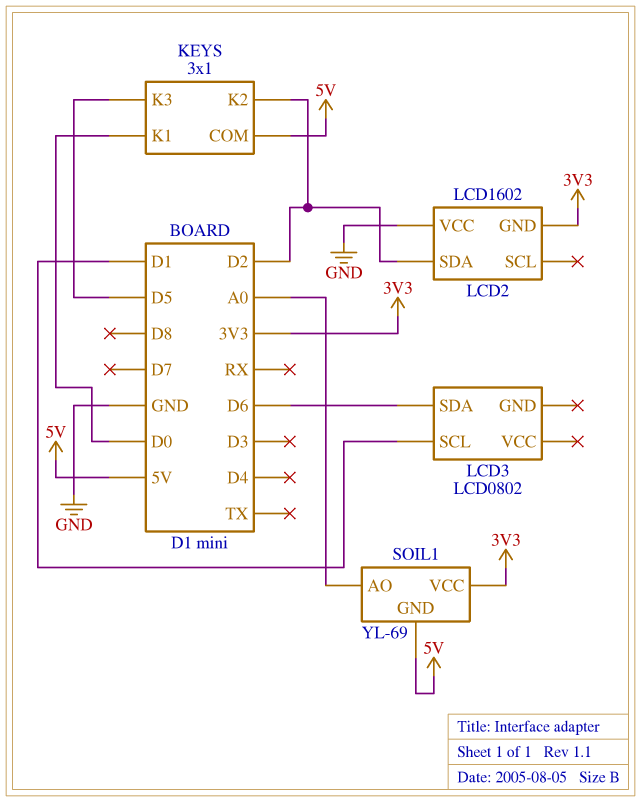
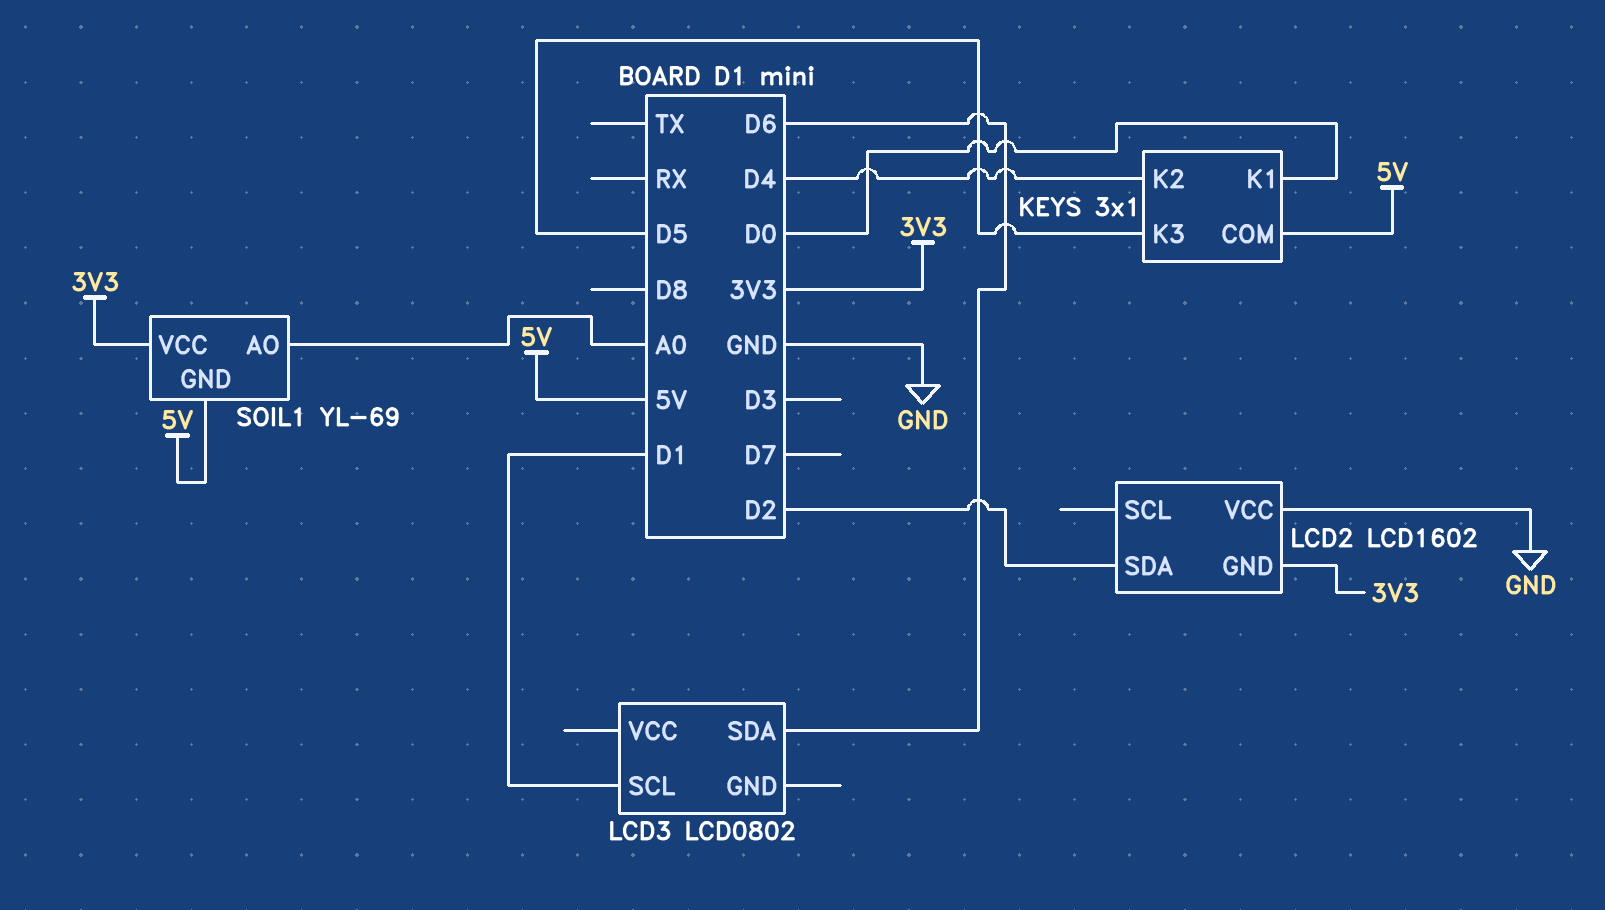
KEYS pin K2: D2 -> D4

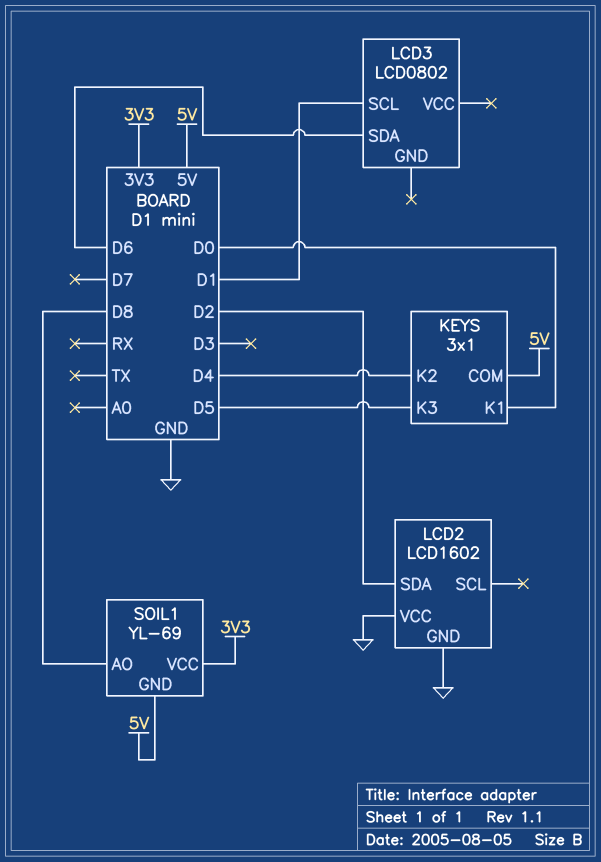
LCD2 pin GND: 3V3 -> GND
SOIL1 pin AO: A0 -> D8

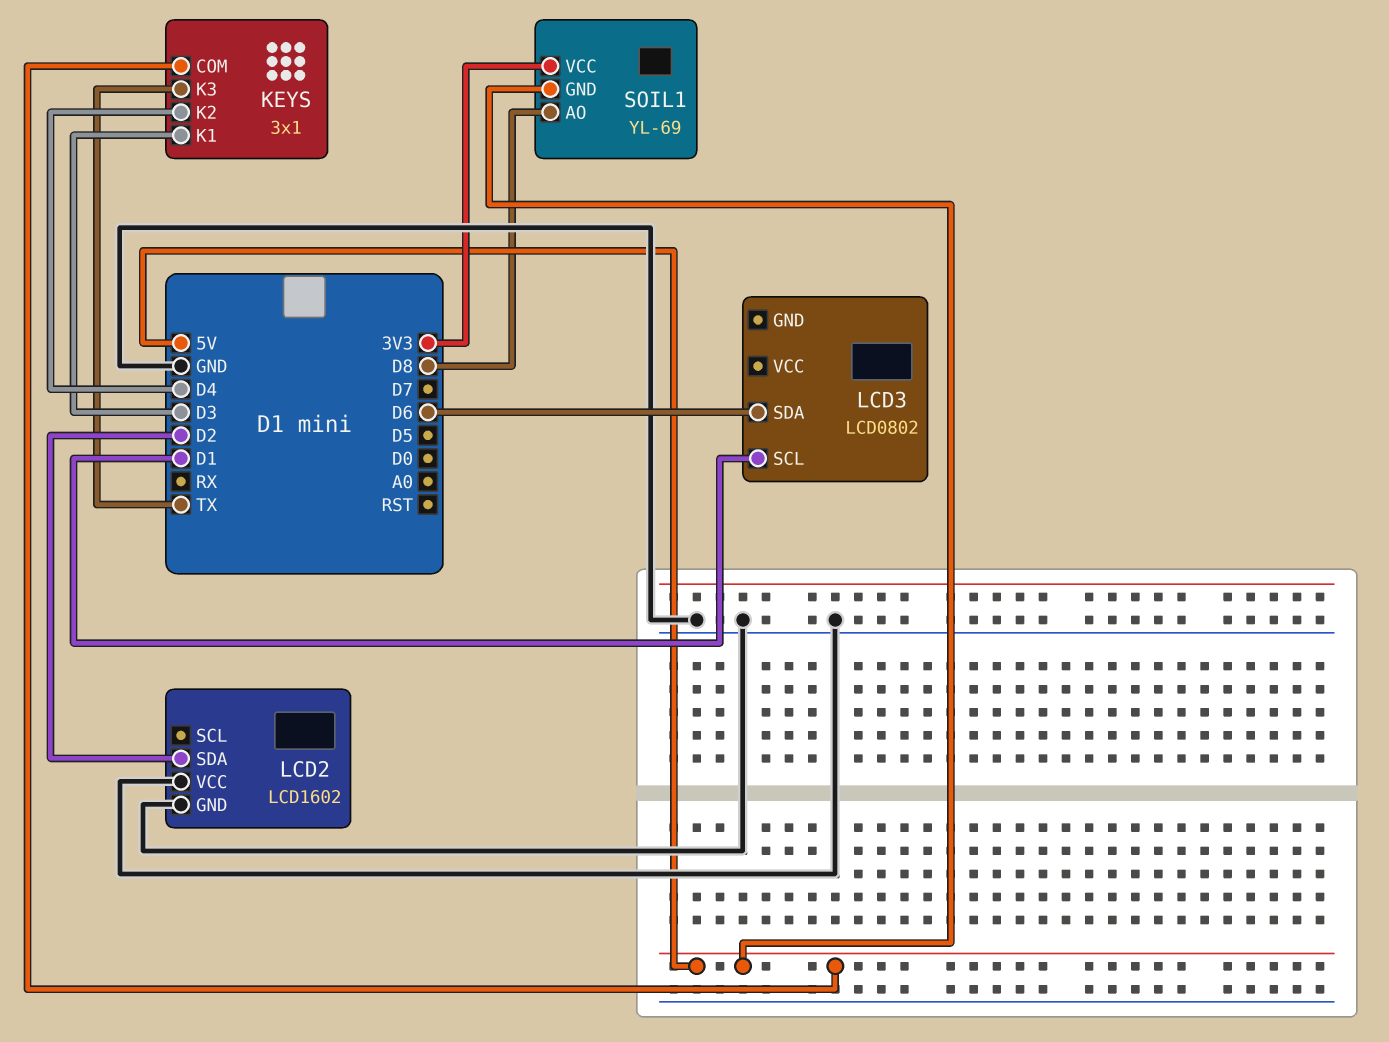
KEYS pin K1: D0 -> D3
KEYS pin K3: D5 -> TX

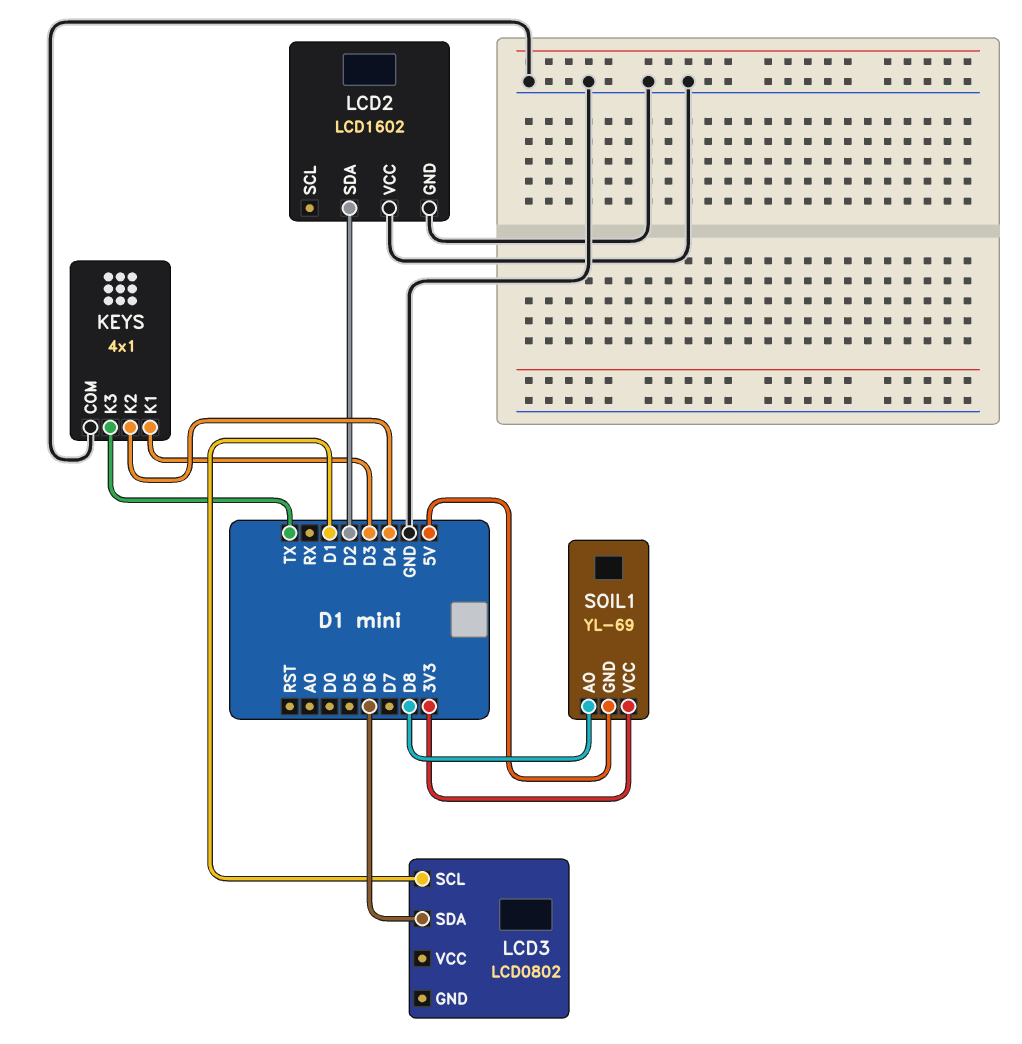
KEYS: 3x1 -> 4x1
KEYS pin COM: 5V -> GND

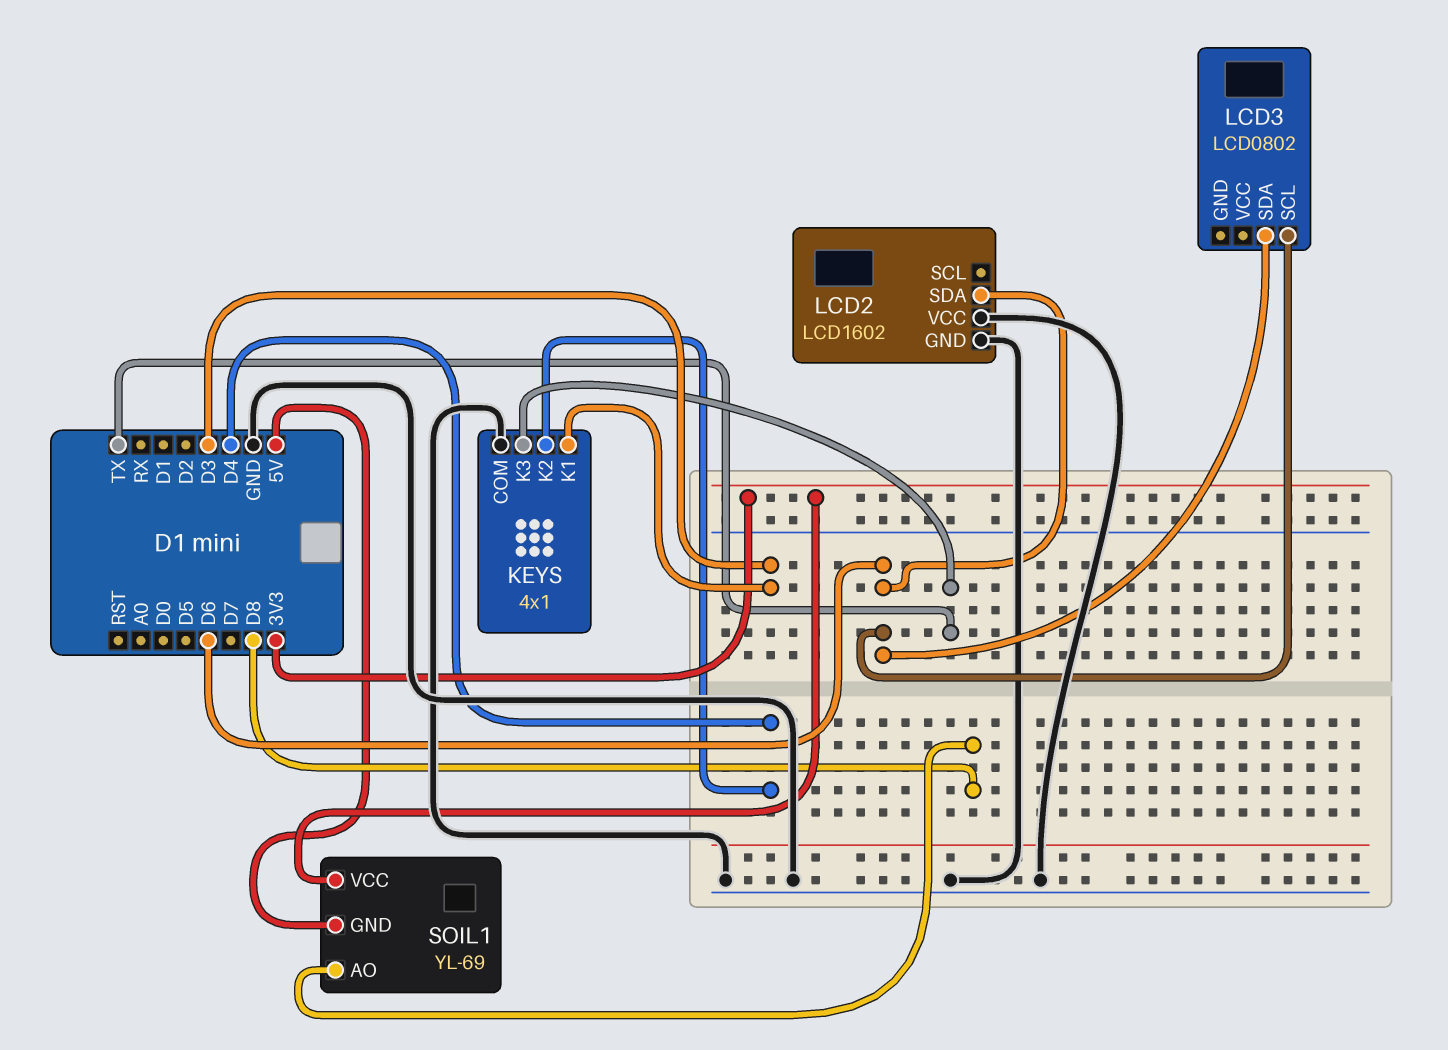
LCD2 pin SDA: D2 -> D6
LCD3 pin SCL: D1 -> D6

